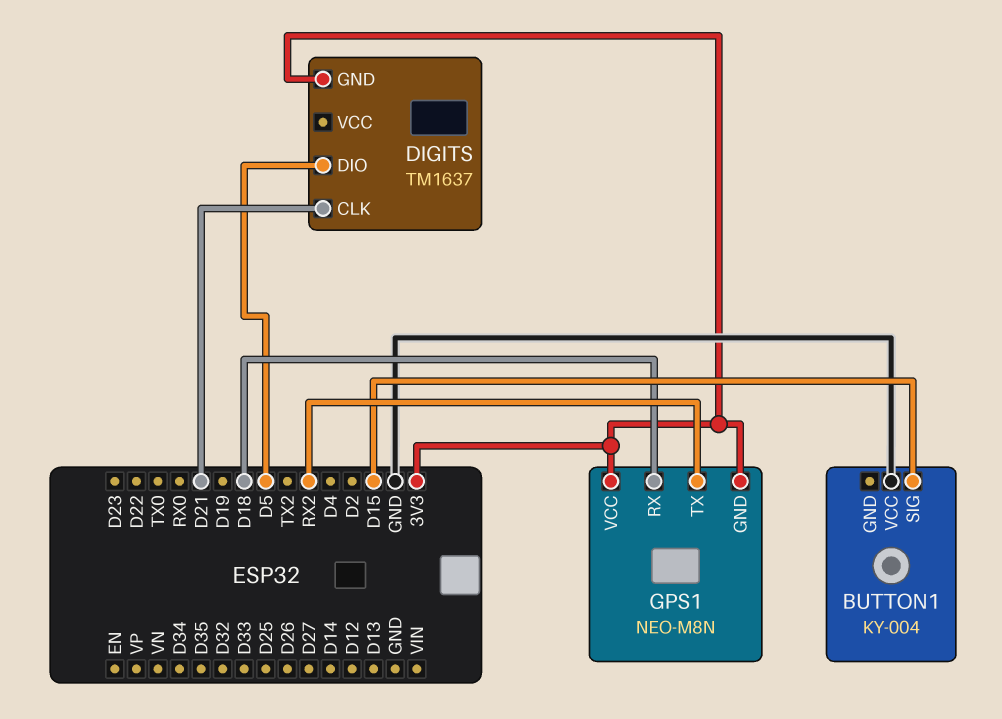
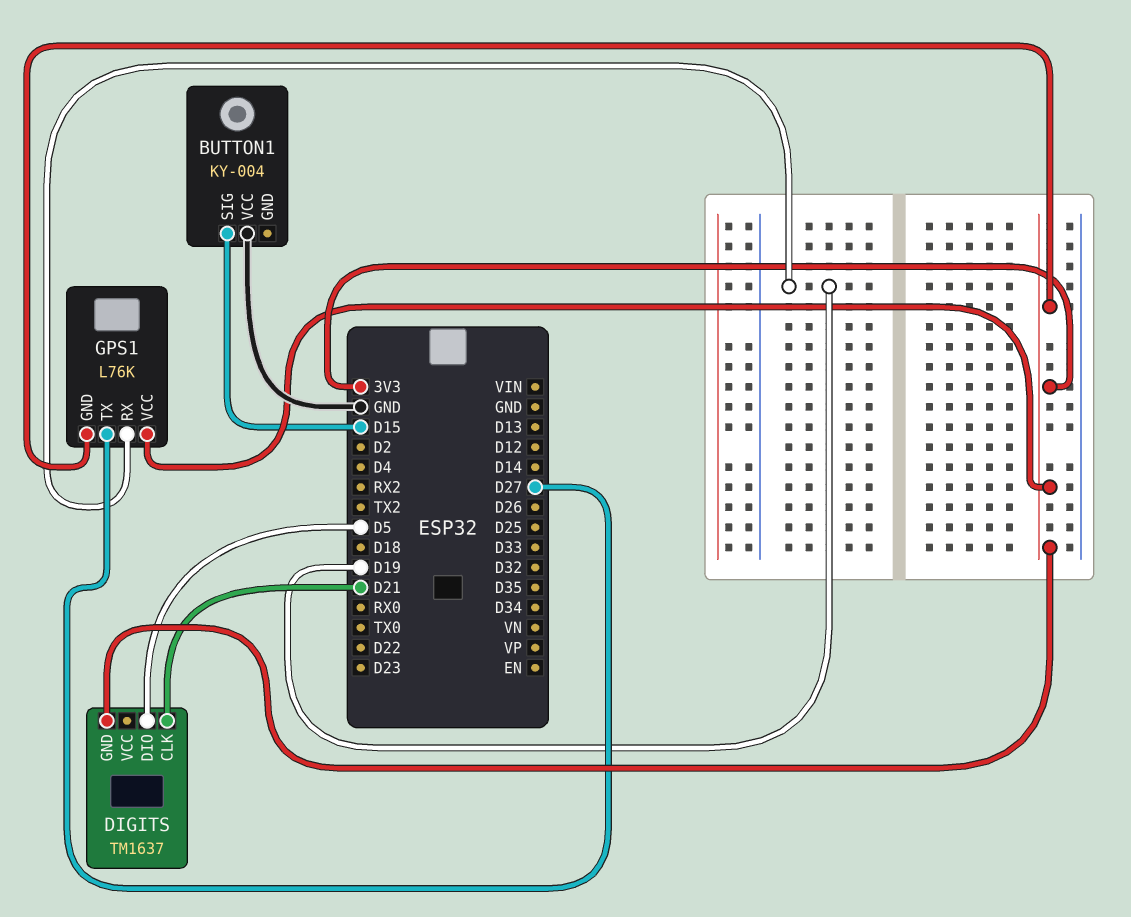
GPS1: NEO-M8N -> L76K
GPS1 pin RX: D18 -> D19
GPS1 pin TX: RX2 -> D27

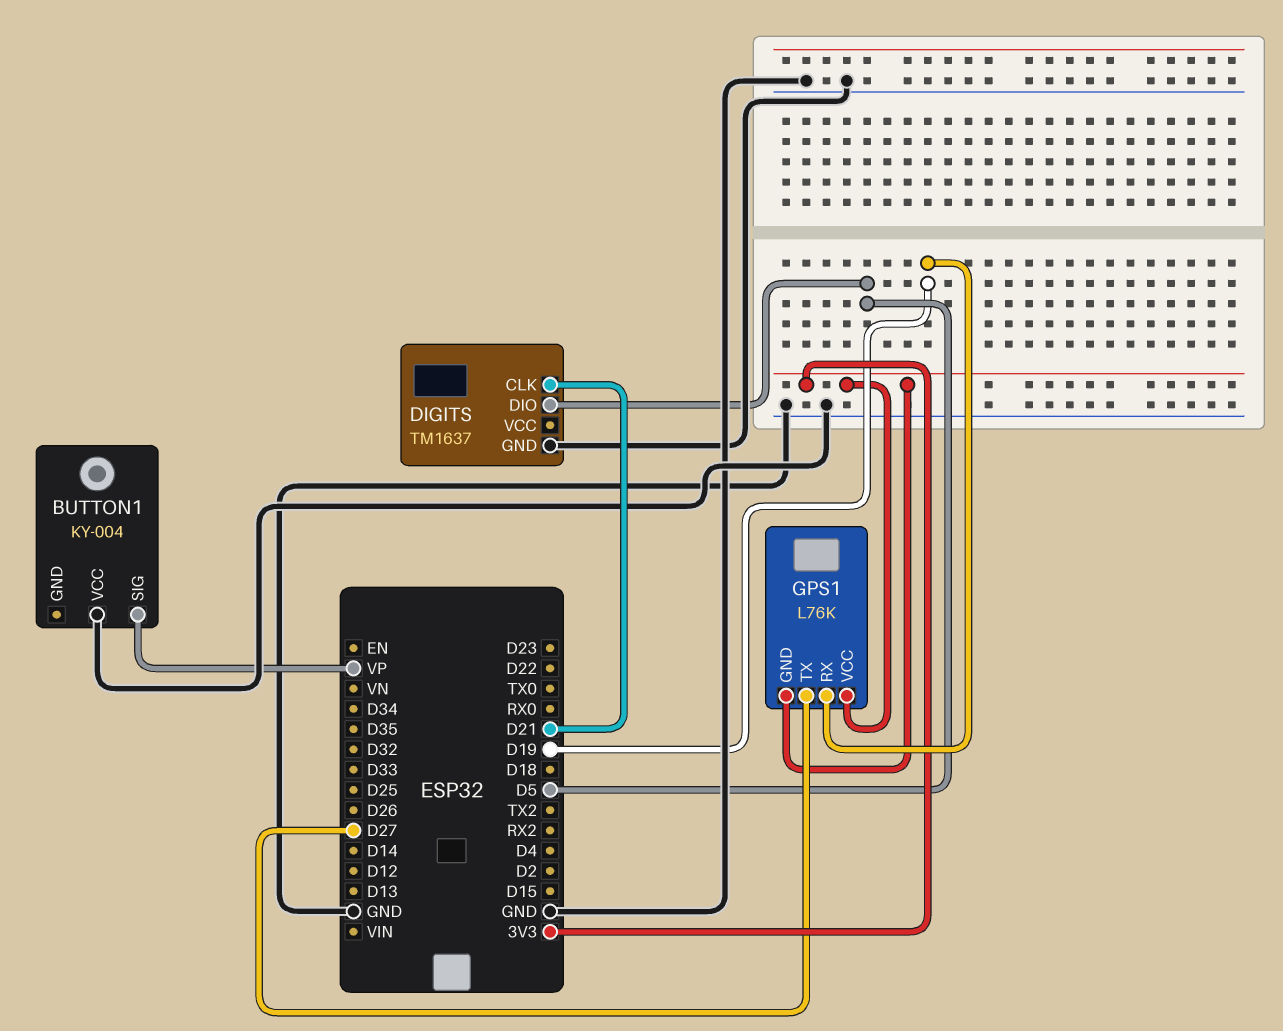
BUTTON1 pin SIG: D15 -> VP
DIGITS pin GND: 3V3 -> GND

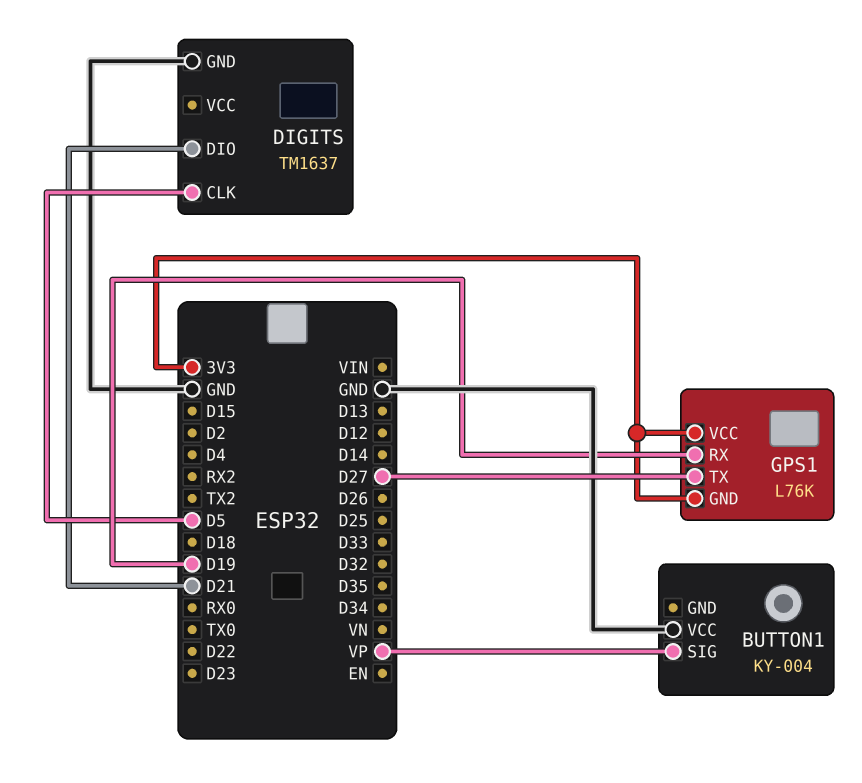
DIGITS pin CLK: D21 -> D5
DIGITS pin DIO: D5 -> D21

